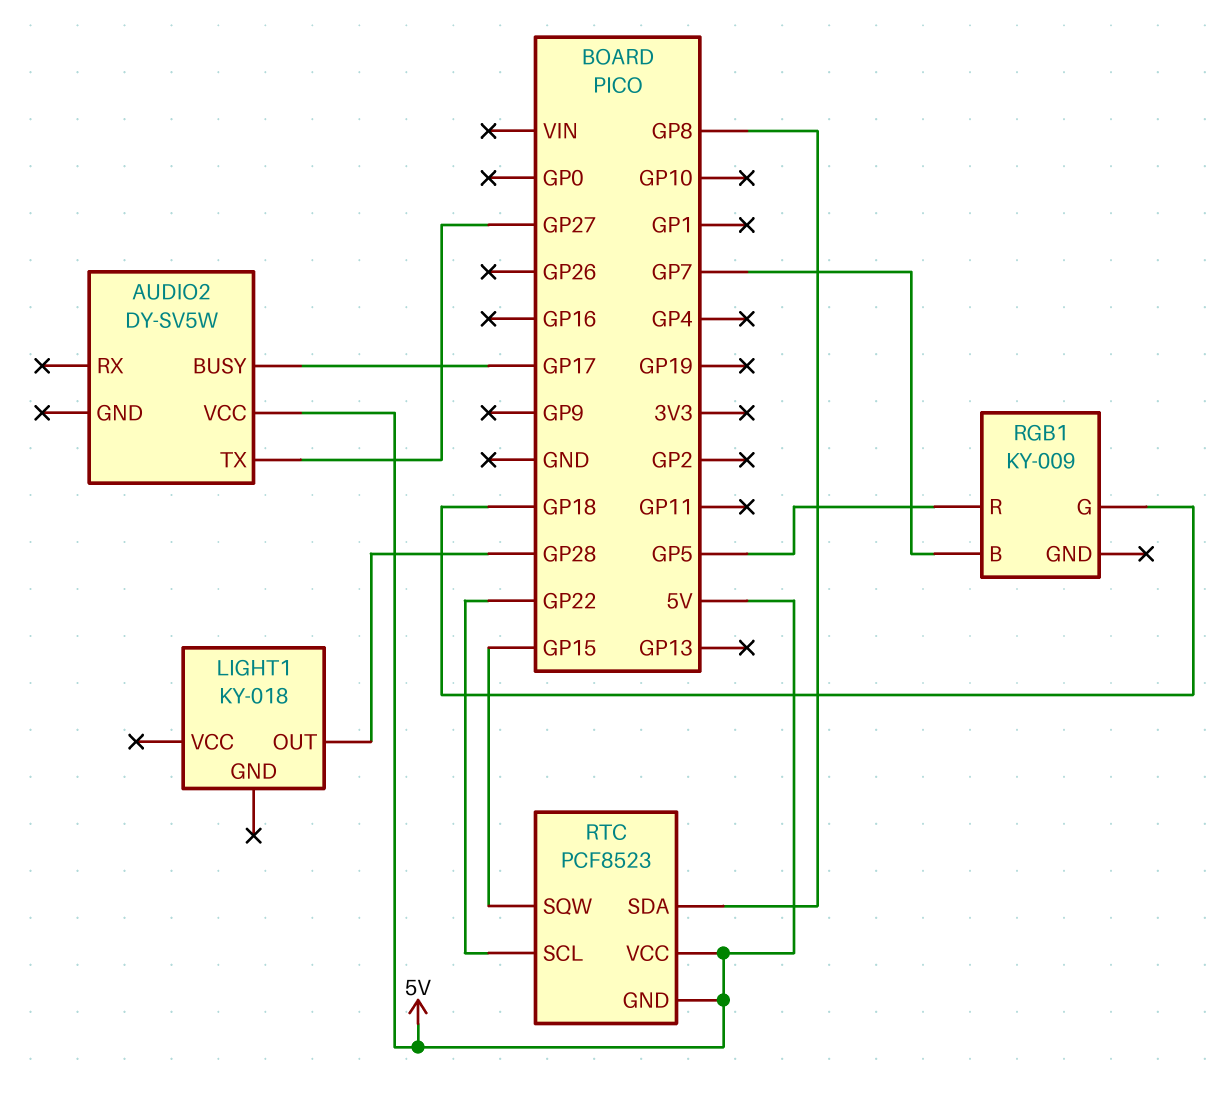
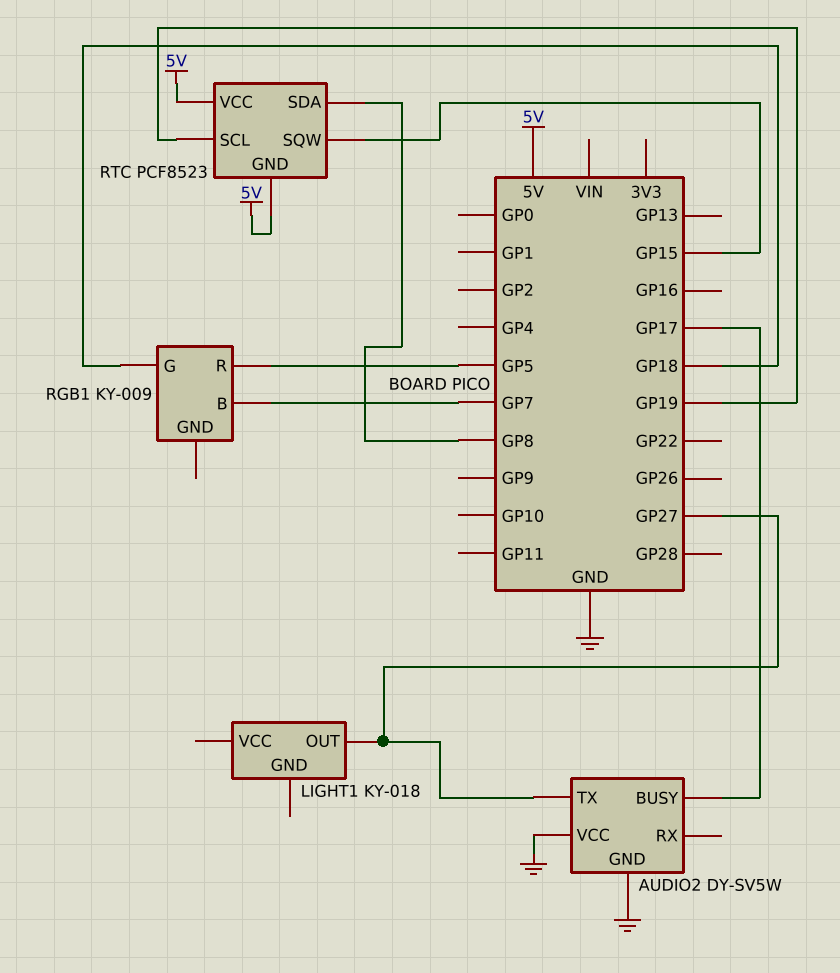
AUDIO2 pin GND: none -> GND
AUDIO2 pin VCC: 5V -> GND
LIGHT1 pin OUT: GP28 -> GP27
RTC pin SCL: GP22 -> GP19

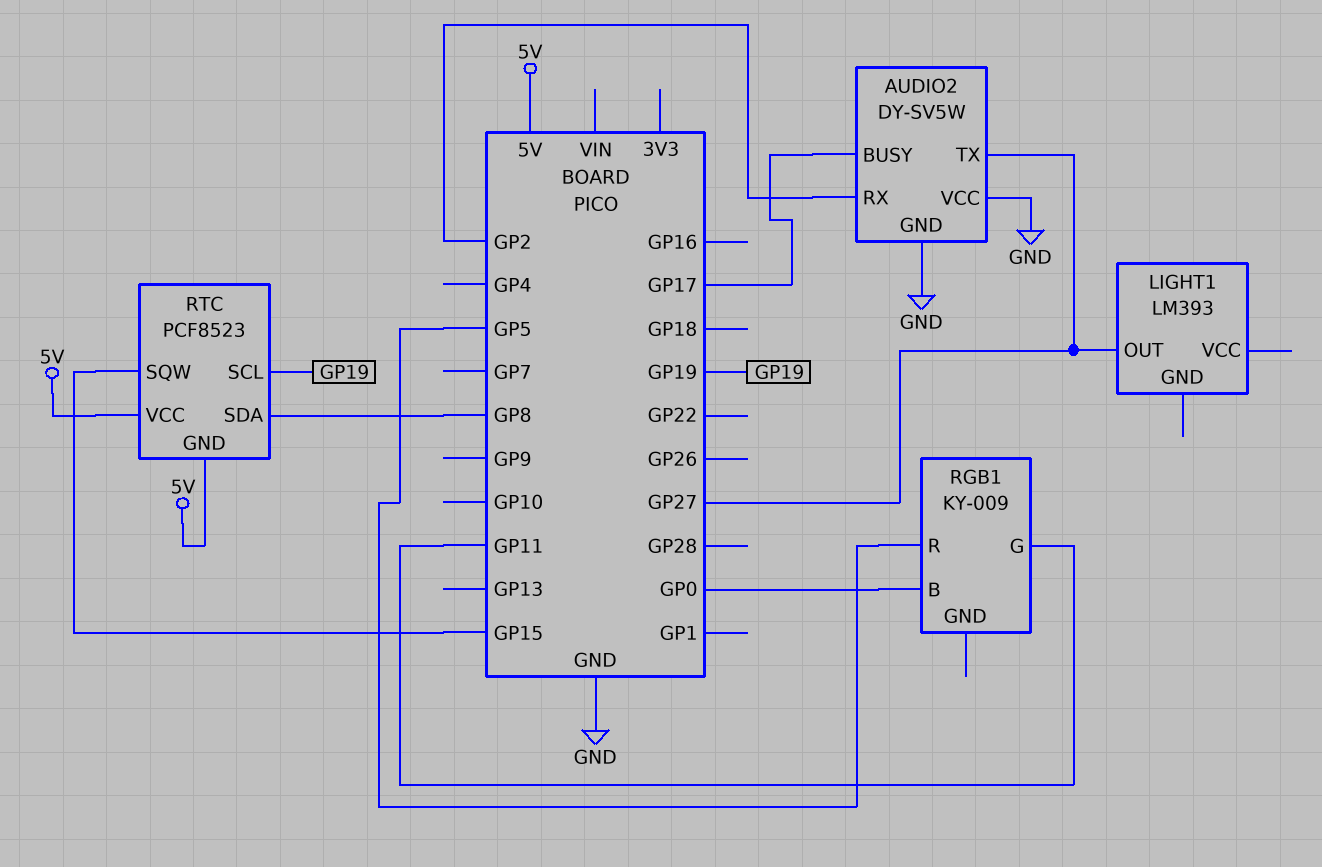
AUDIO2 pin RX: none -> GP2
LIGHT1: KY-018 -> LM393
RGB1 pin B: GP7 -> GP0
RGB1 pin G: GP18 -> GP11

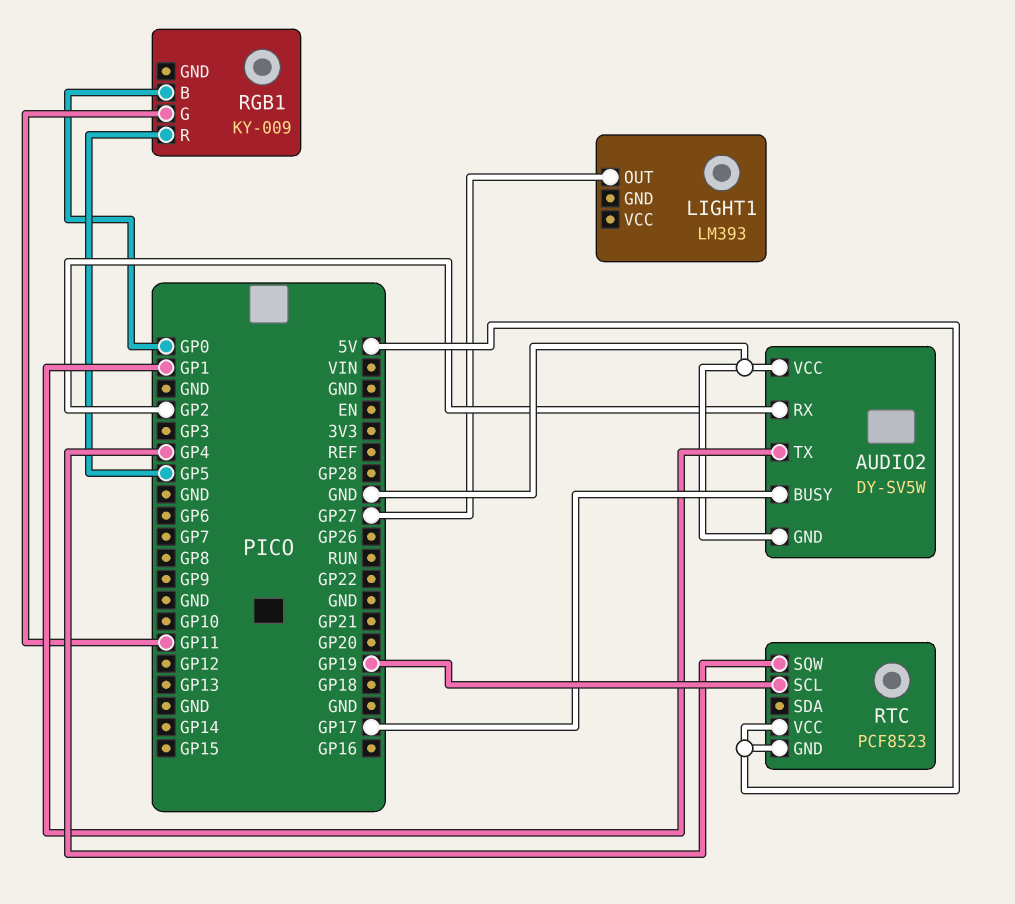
AUDIO2 pin TX: GP27 -> GP1
RTC pin SDA: GP8 -> none
RTC pin SQW: GP15 -> GP4

